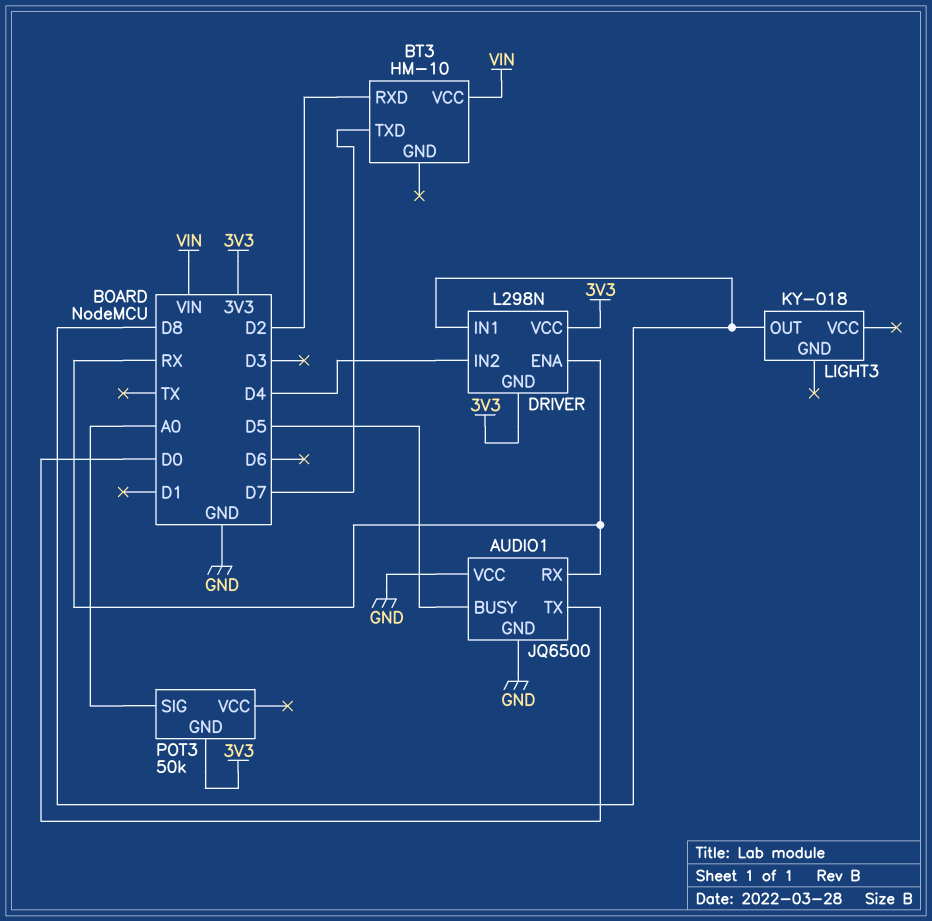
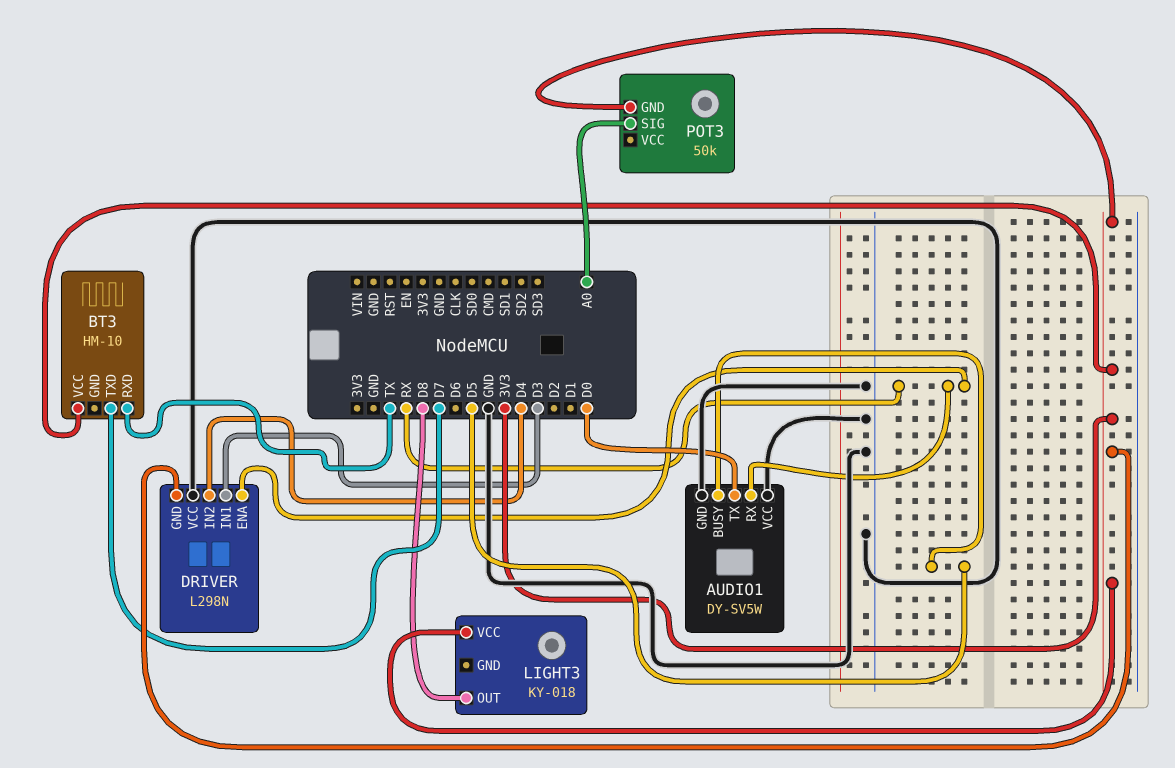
AUDIO1: JQ6500 -> DY-SV5W
BT3 pin RXD: D2 -> TX
BT3 pin VCC: VIN -> 3V3
DRIVER pin IN1: D8 -> D3
DRIVER pin VCC: 3V3 -> GND
LIGHT3 pin VCC: none -> 3V3

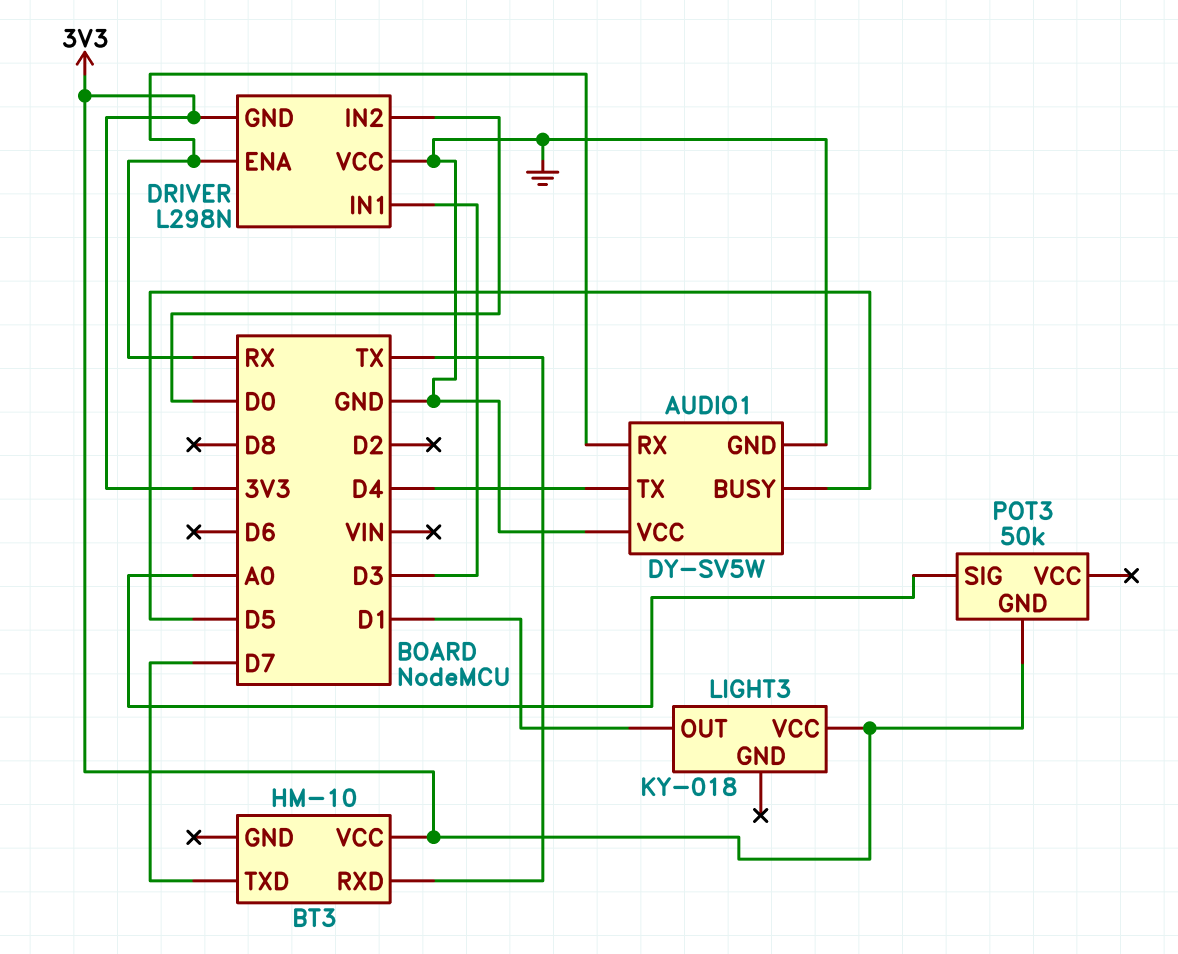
AUDIO1 pin TX: D0 -> D4
DRIVER pin IN2: D4 -> D0
LIGHT3 pin OUT: D8 -> D1

